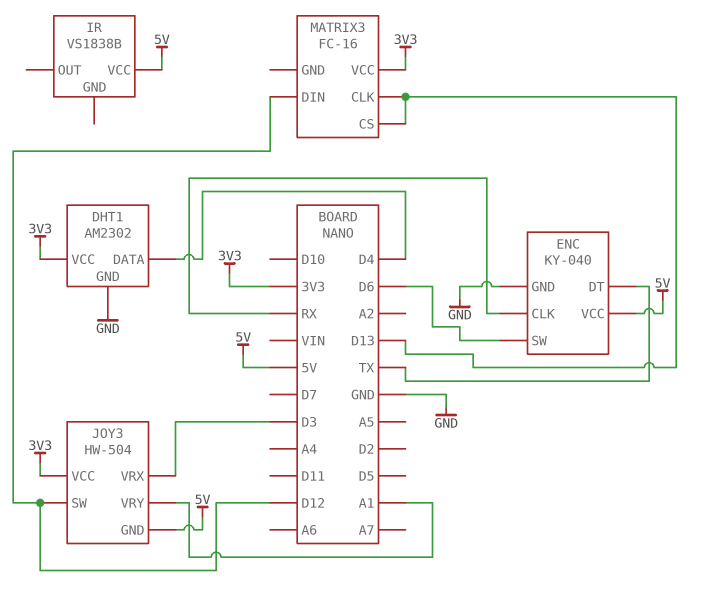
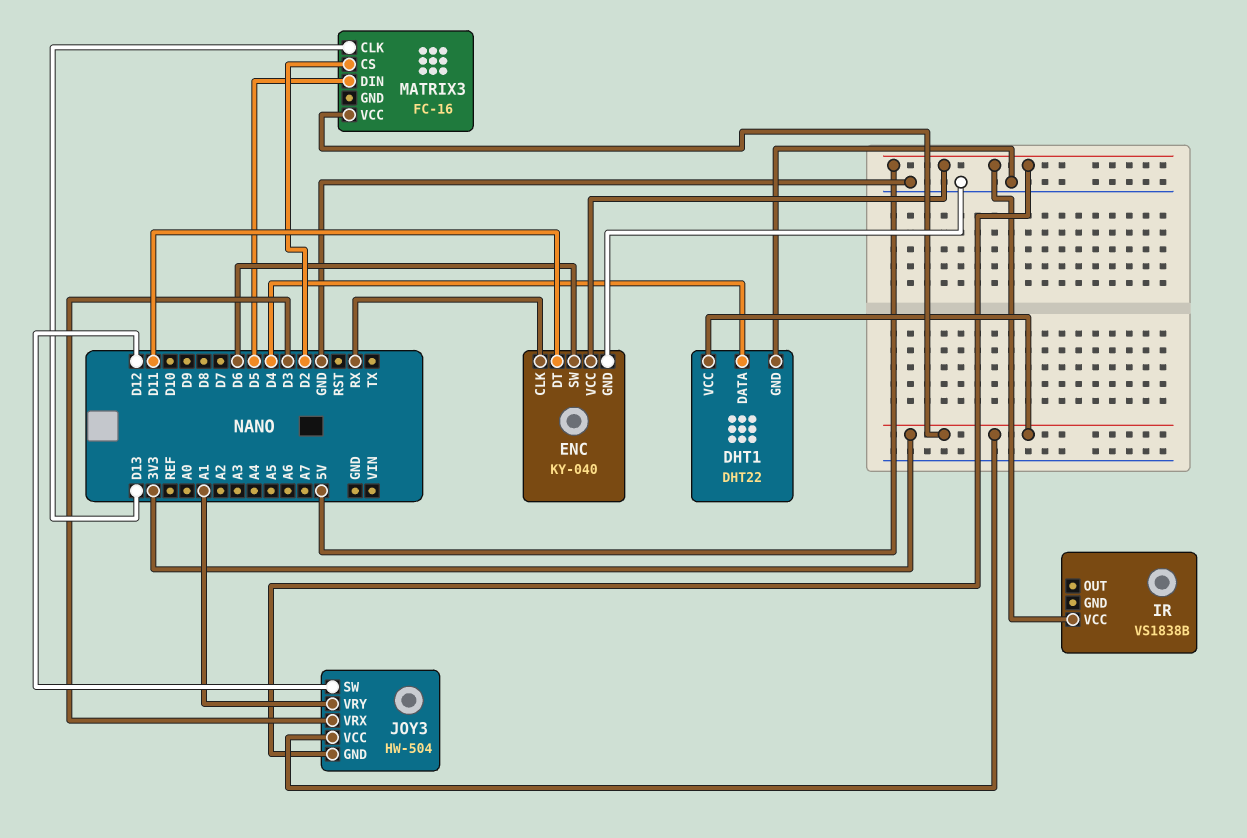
DHT1: AM2302 -> DHT22
ENC pin DT: TX -> D11
MATRIX3 pin CS: D13 -> D2
MATRIX3 pin DIN: D12 -> D5

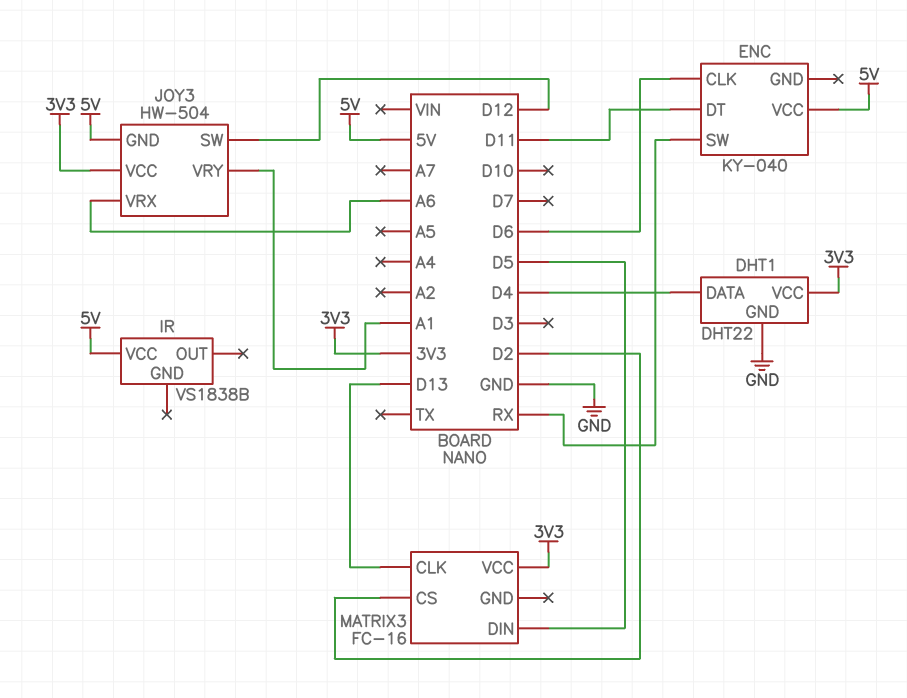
ENC pin CLK: RX -> D6
ENC pin GND: GND -> none
ENC pin SW: D6 -> RX
JOY3 pin VRX: D3 -> A6

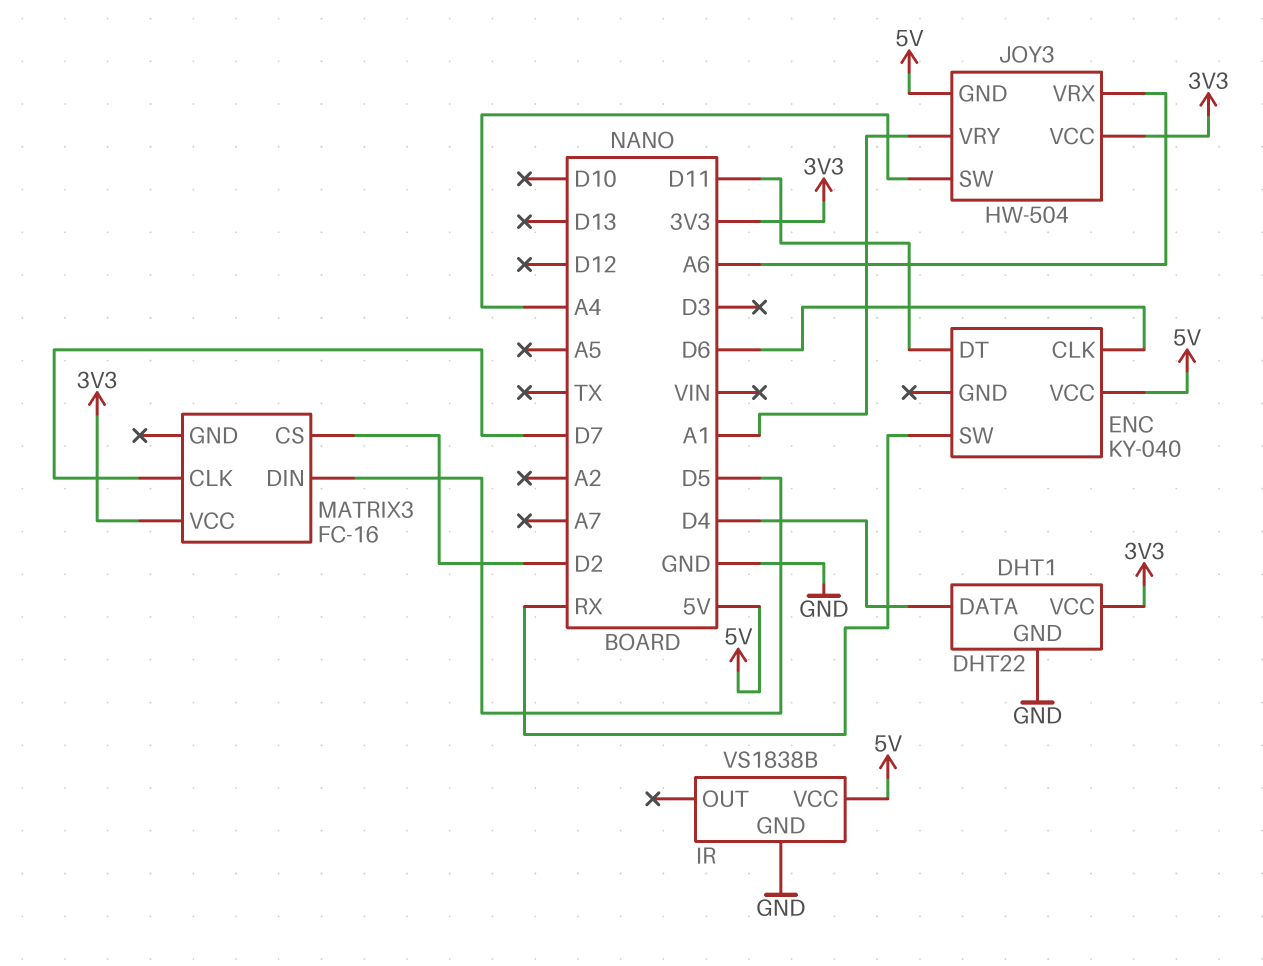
IR pin GND: none -> GND
JOY3 pin SW: D12 -> A4
MATRIX3 pin CLK: D13 -> D7

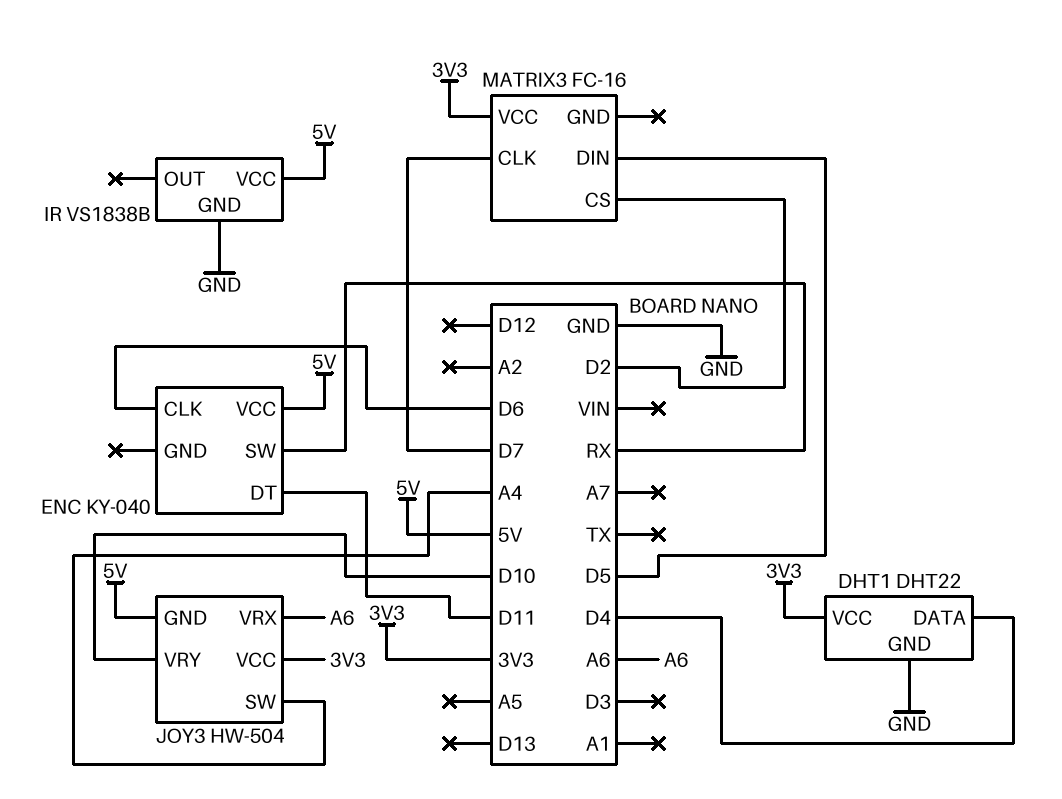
JOY3 pin VRY: A1 -> D10

